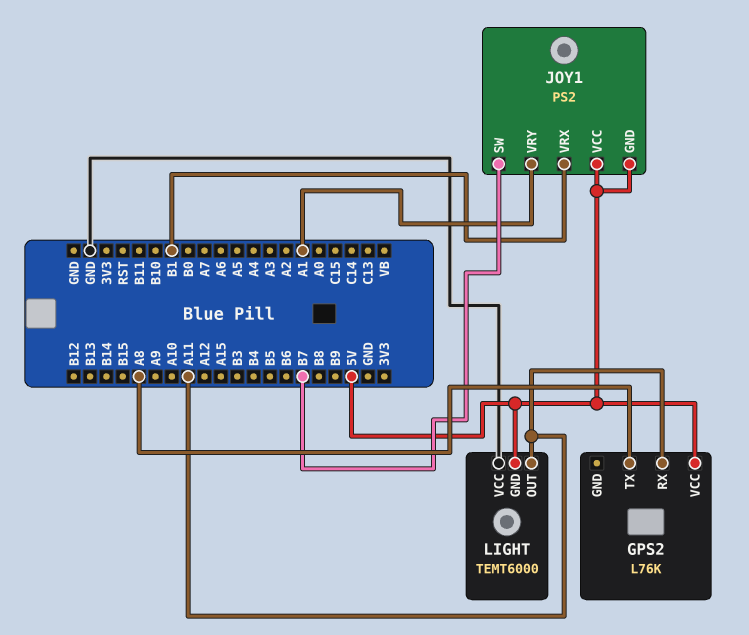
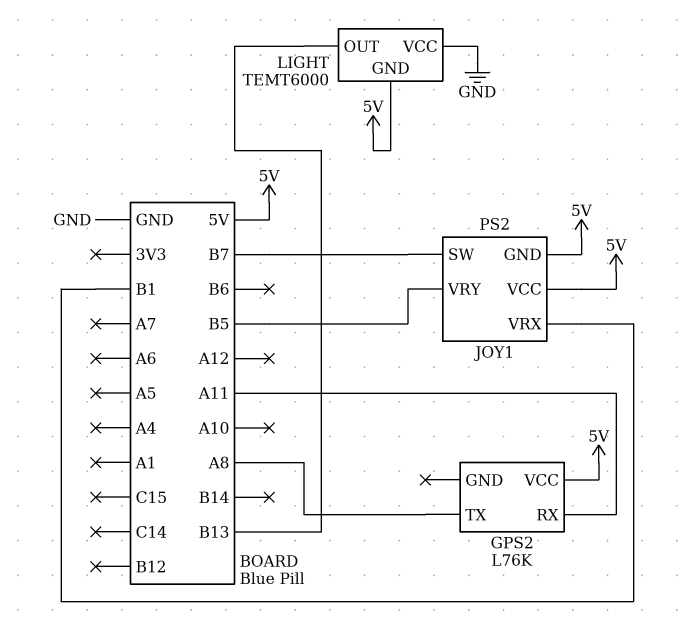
JOY1 pin VRY: A1 -> B5
LIGHT pin OUT: A11 -> B13

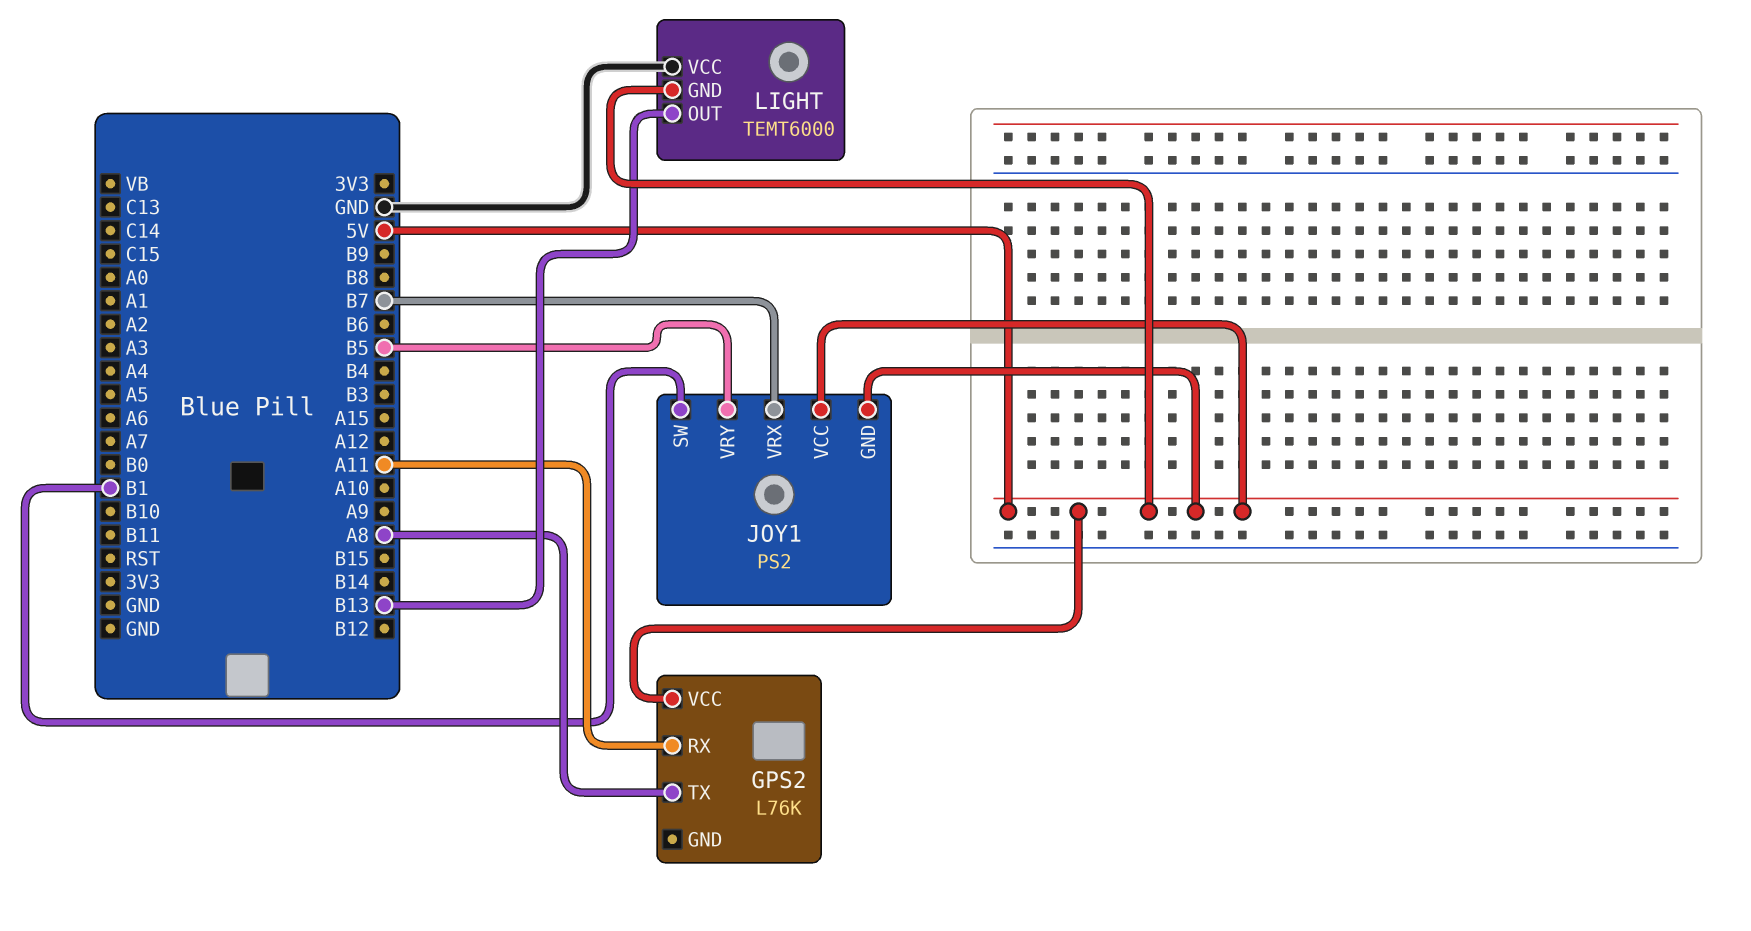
JOY1 pin SW: B7 -> B1
JOY1 pin VRX: B1 -> B7

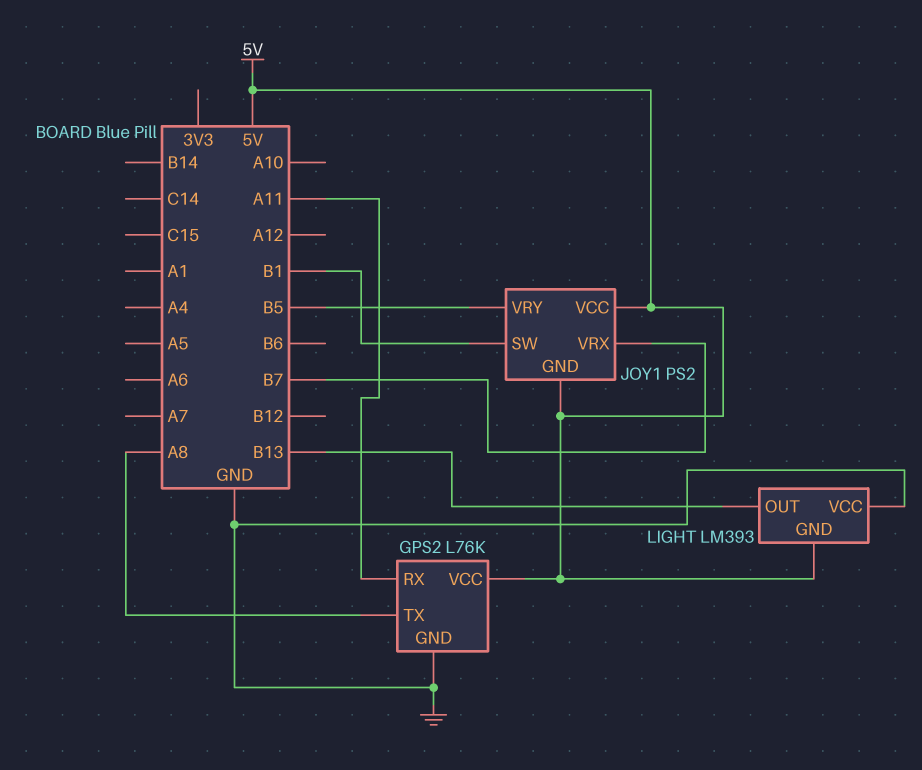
GPS2 pin GND: none -> GND
LIGHT: TEMT6000 -> LM393

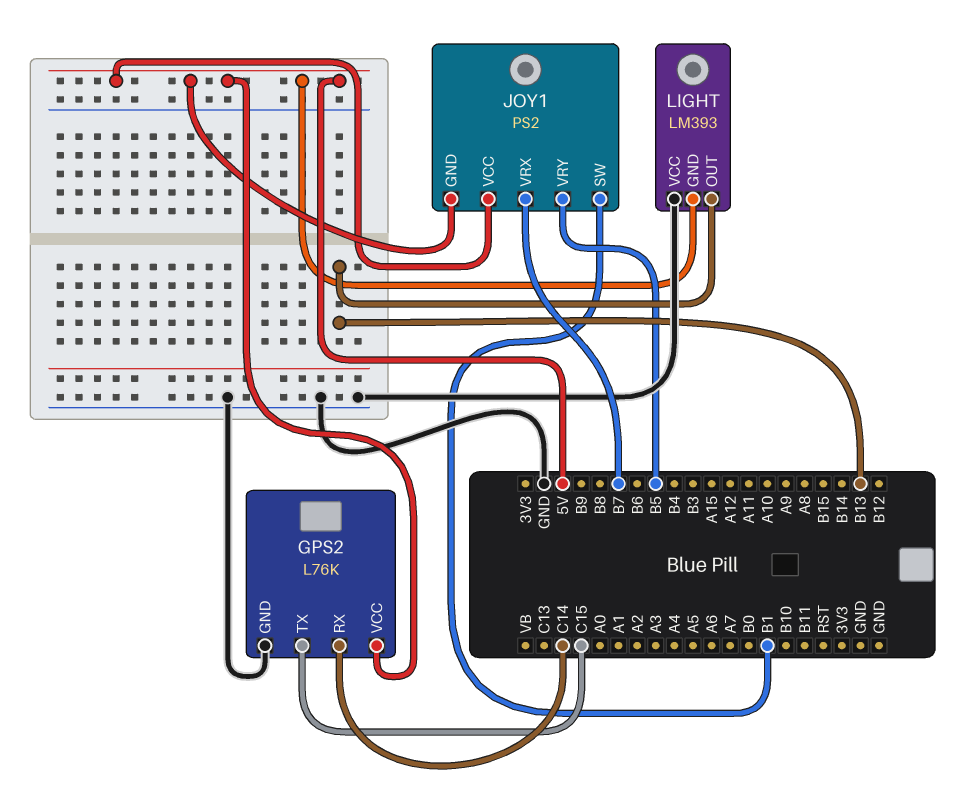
GPS2 pin RX: A11 -> C14
GPS2 pin TX: A8 -> C15

